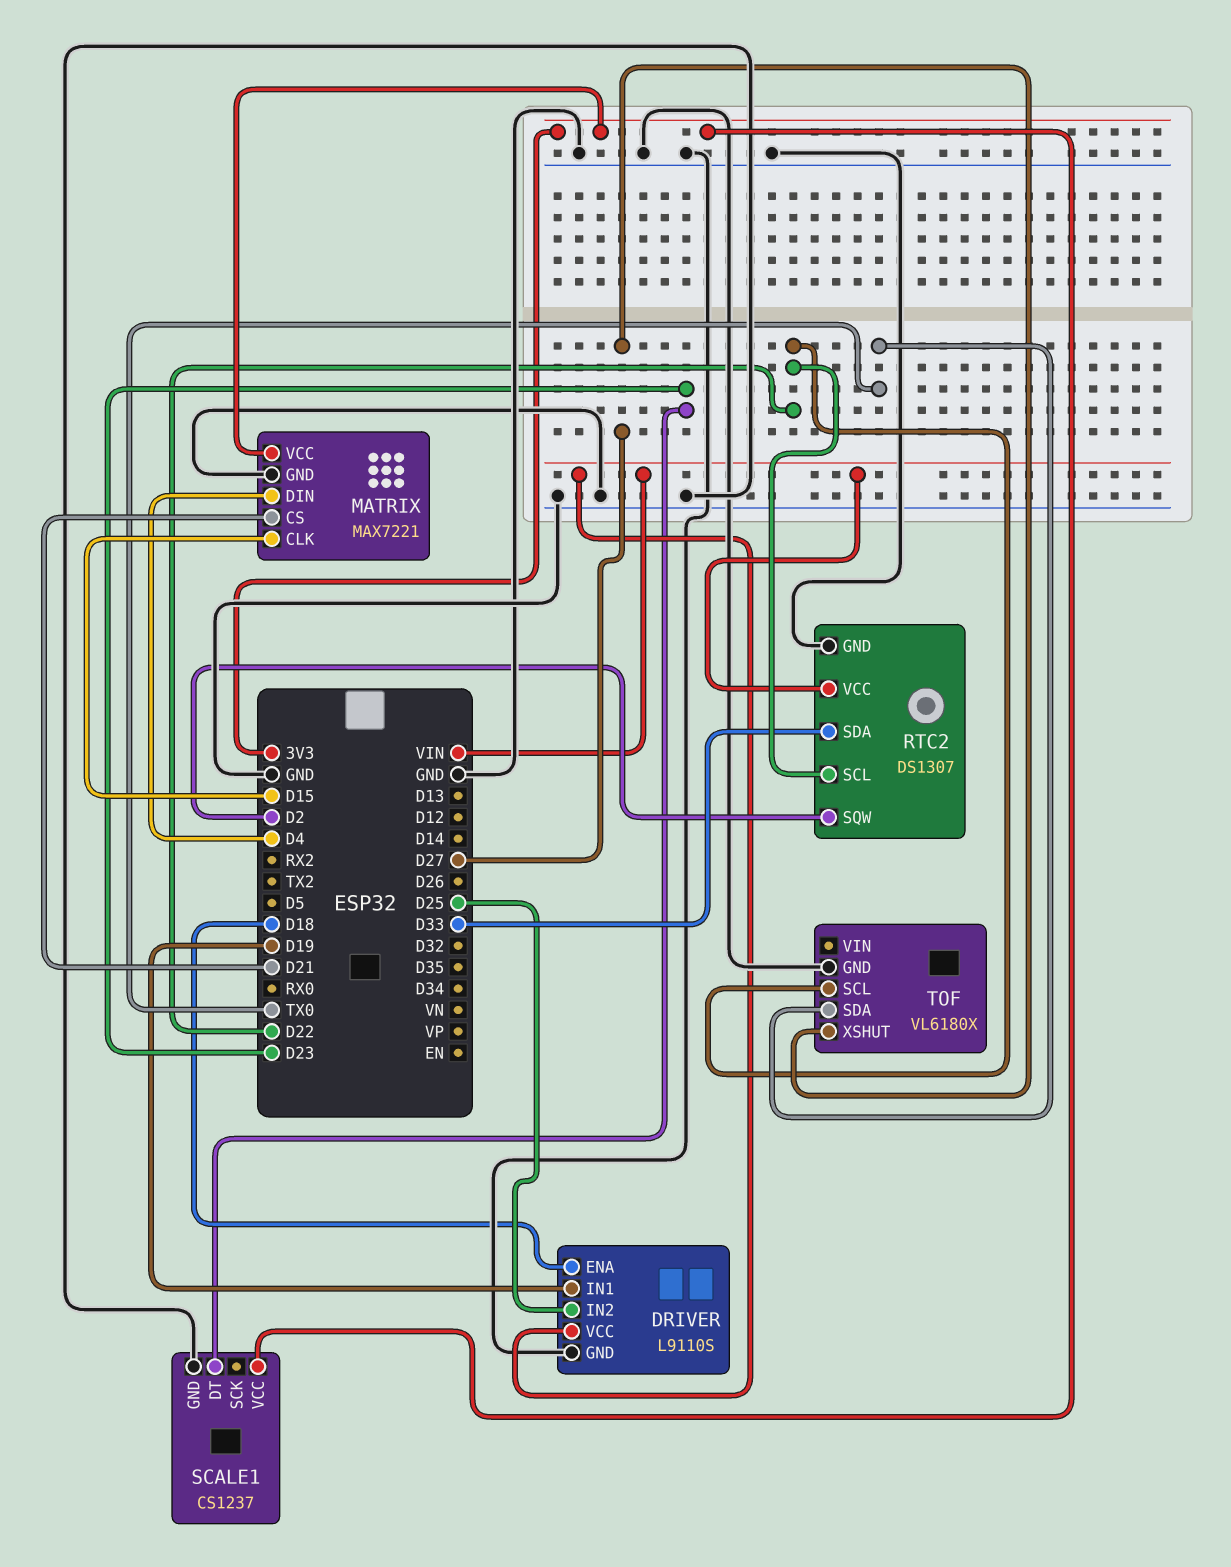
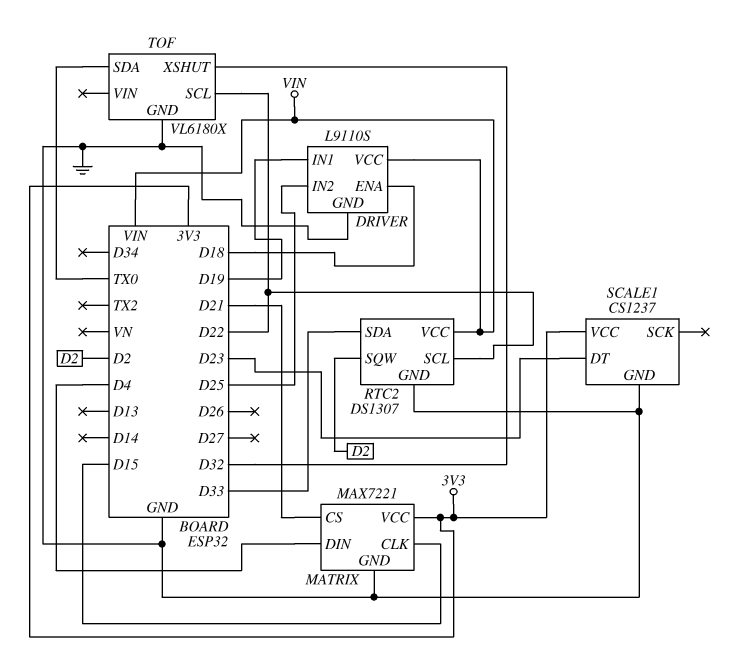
TOF pin XSHUT: D27 -> D32

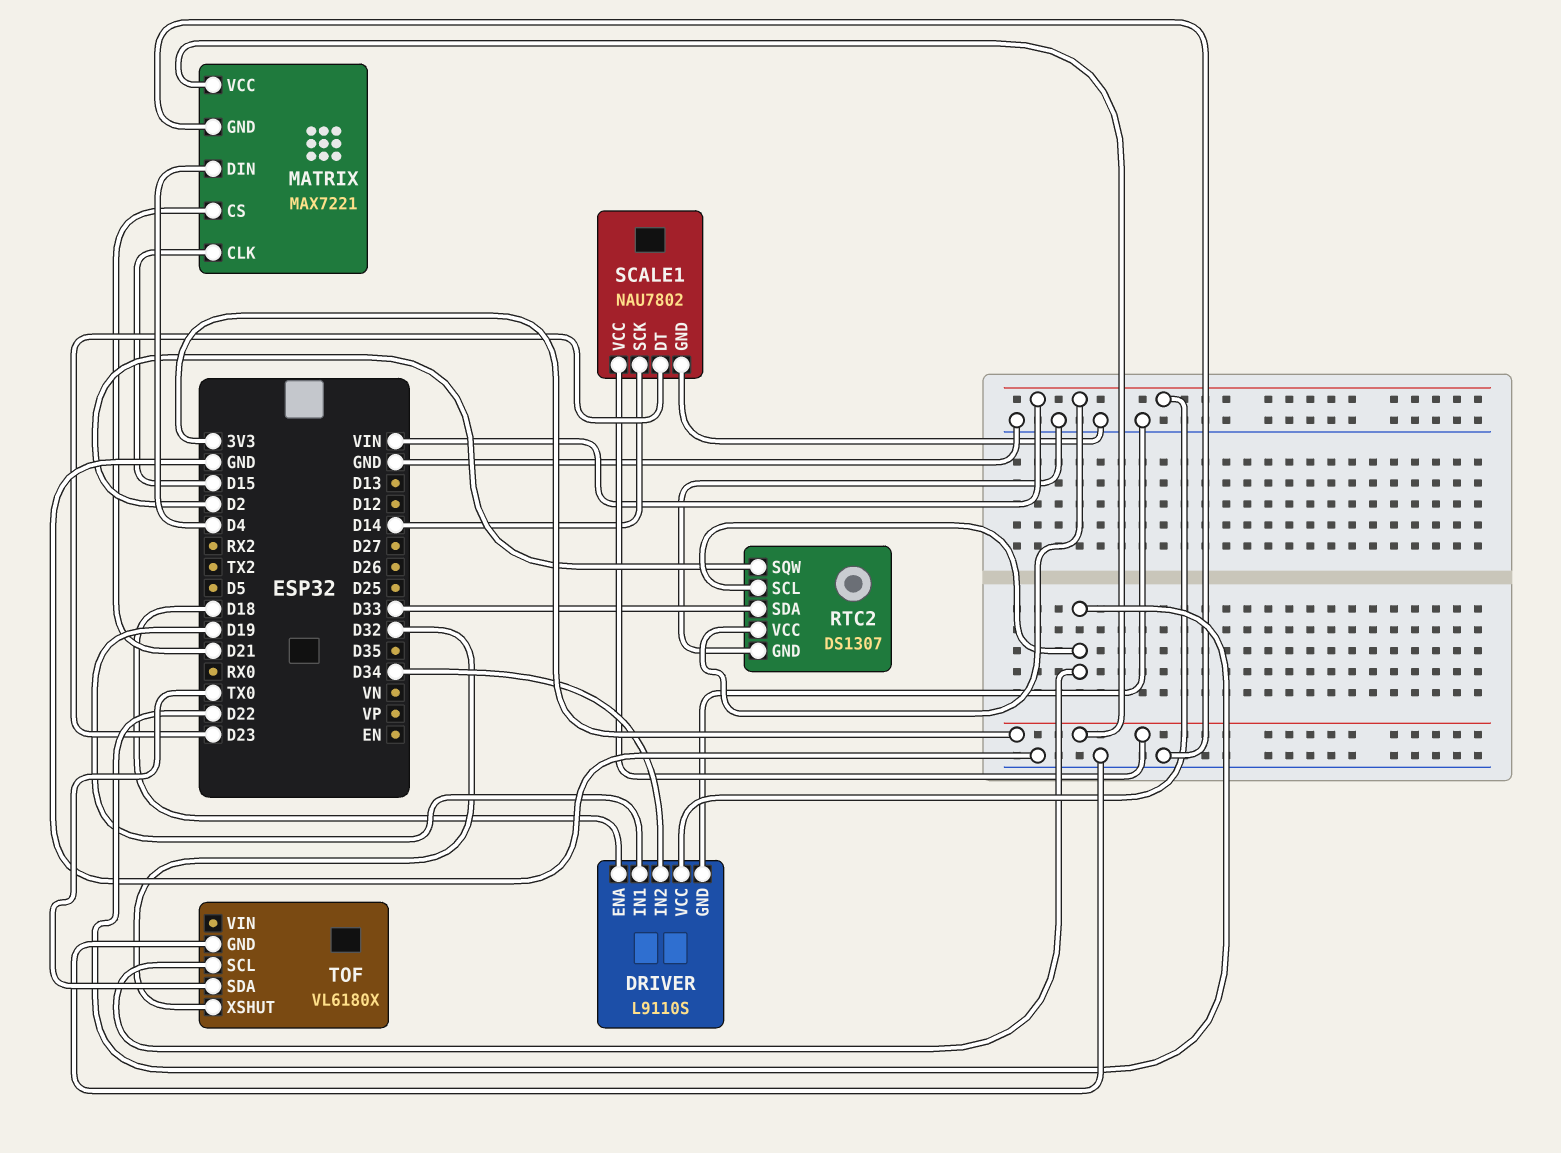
DRIVER pin IN2: D25 -> D34
SCALE1: CS1237 -> NAU7802
SCALE1 pin SCK: none -> D14

